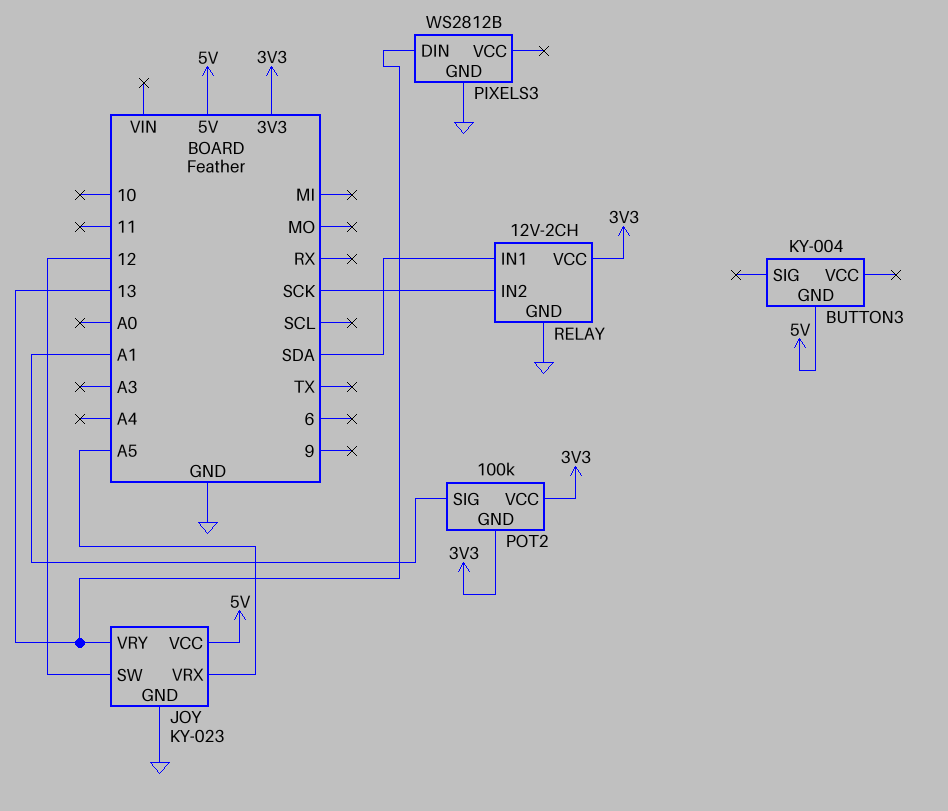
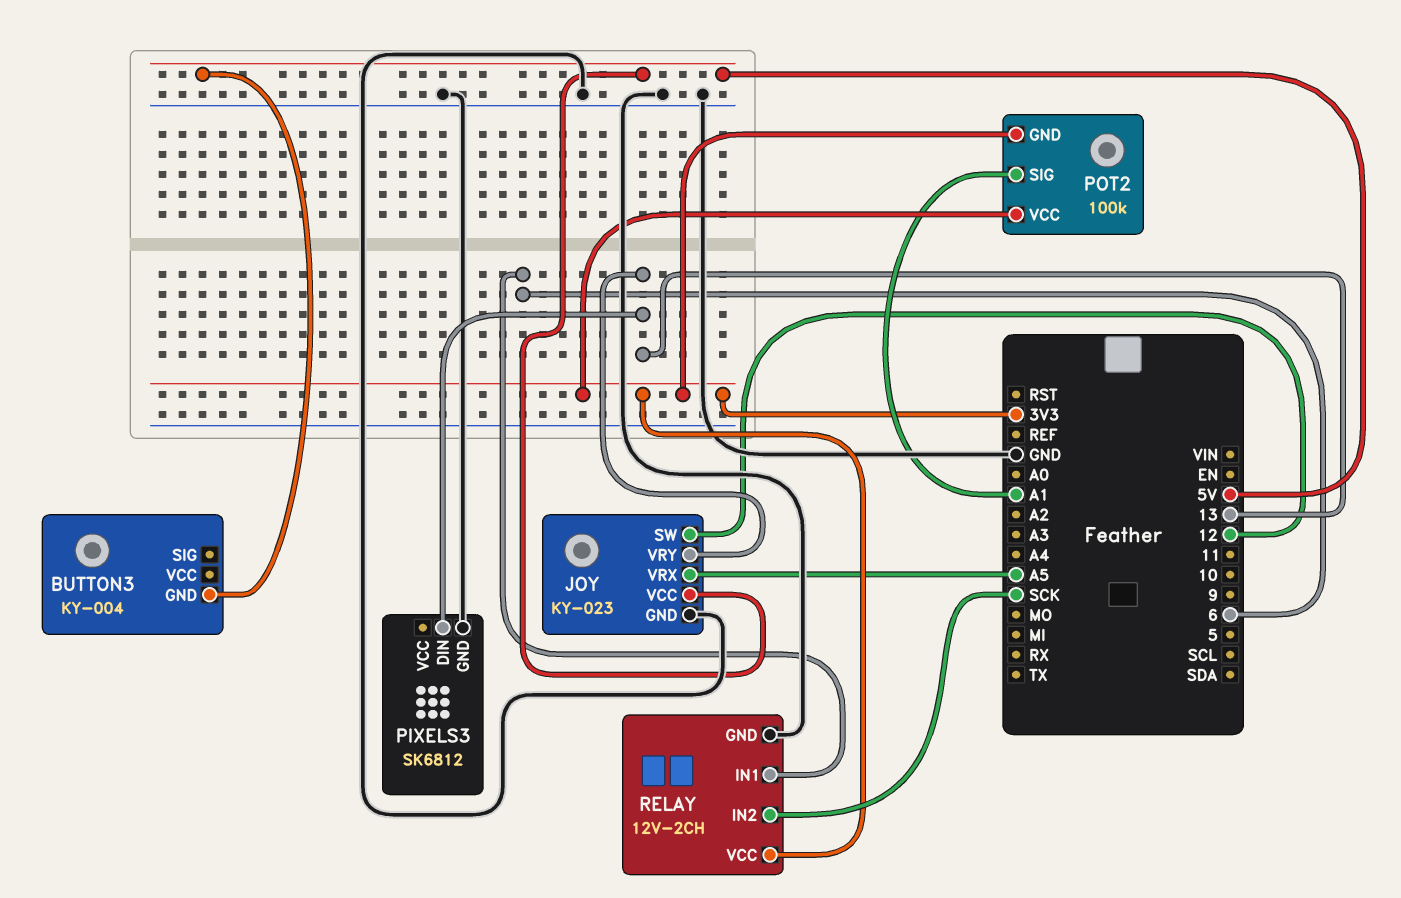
PIXELS3: WS2812B -> SK6812
RELAY pin IN1: SDA -> 6

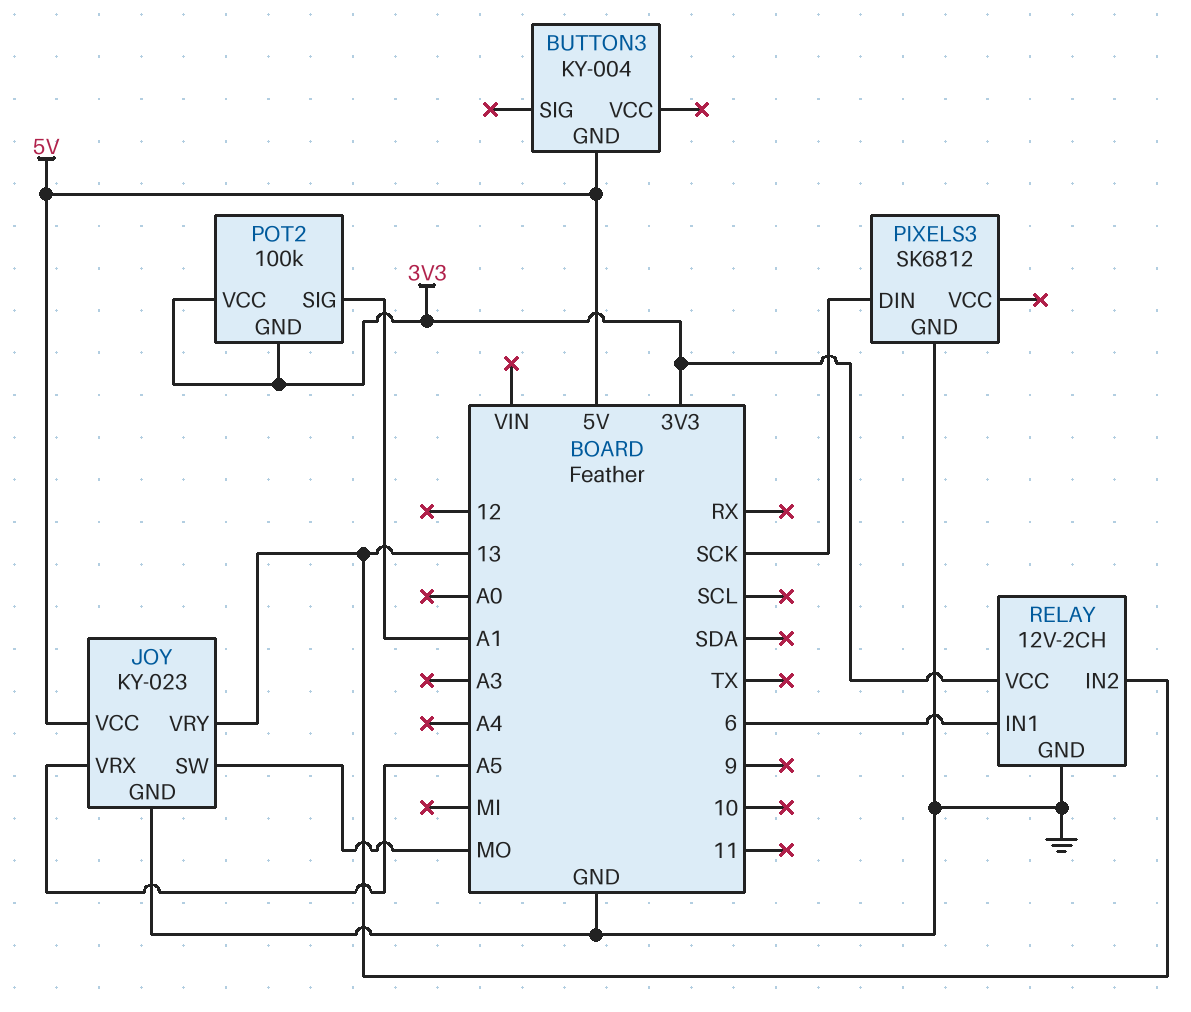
JOY pin SW: 12 -> MO
PIXELS3 pin DIN: 13 -> SCK
RELAY pin IN2: SCK -> 13

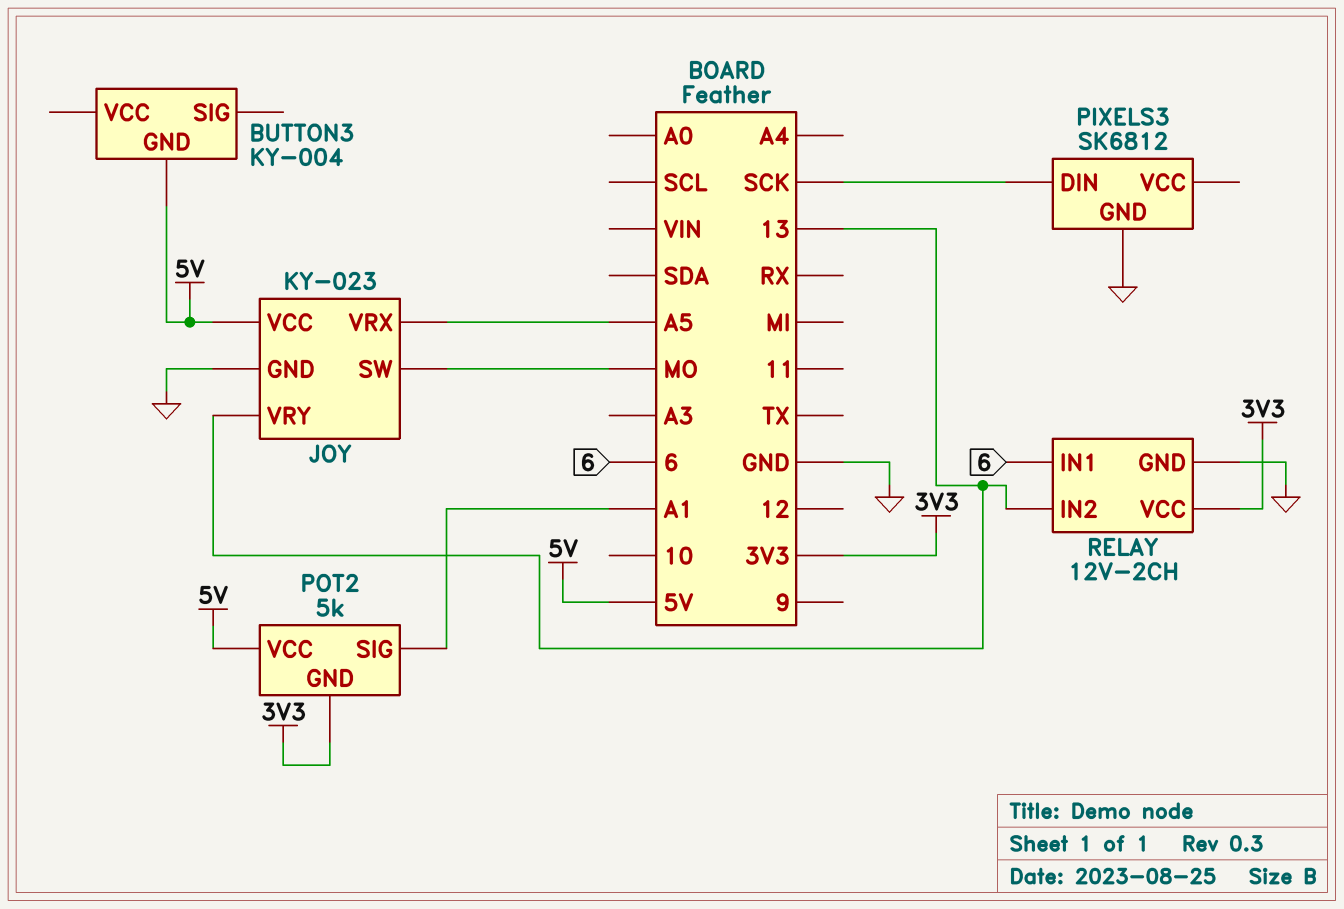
POT2: 100k -> 5k
POT2 pin VCC: 3V3 -> 5V

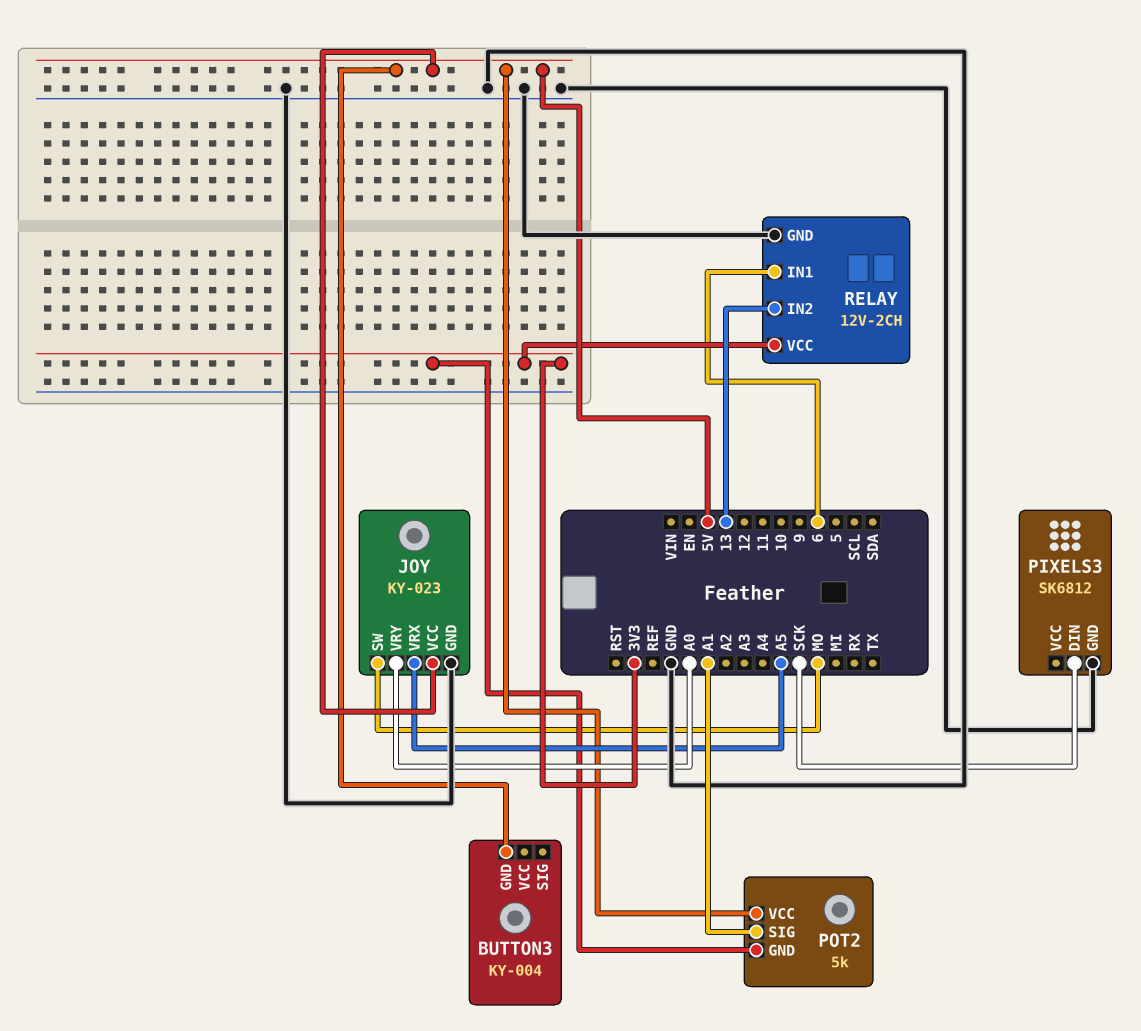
JOY pin VRY: 13 -> A0

